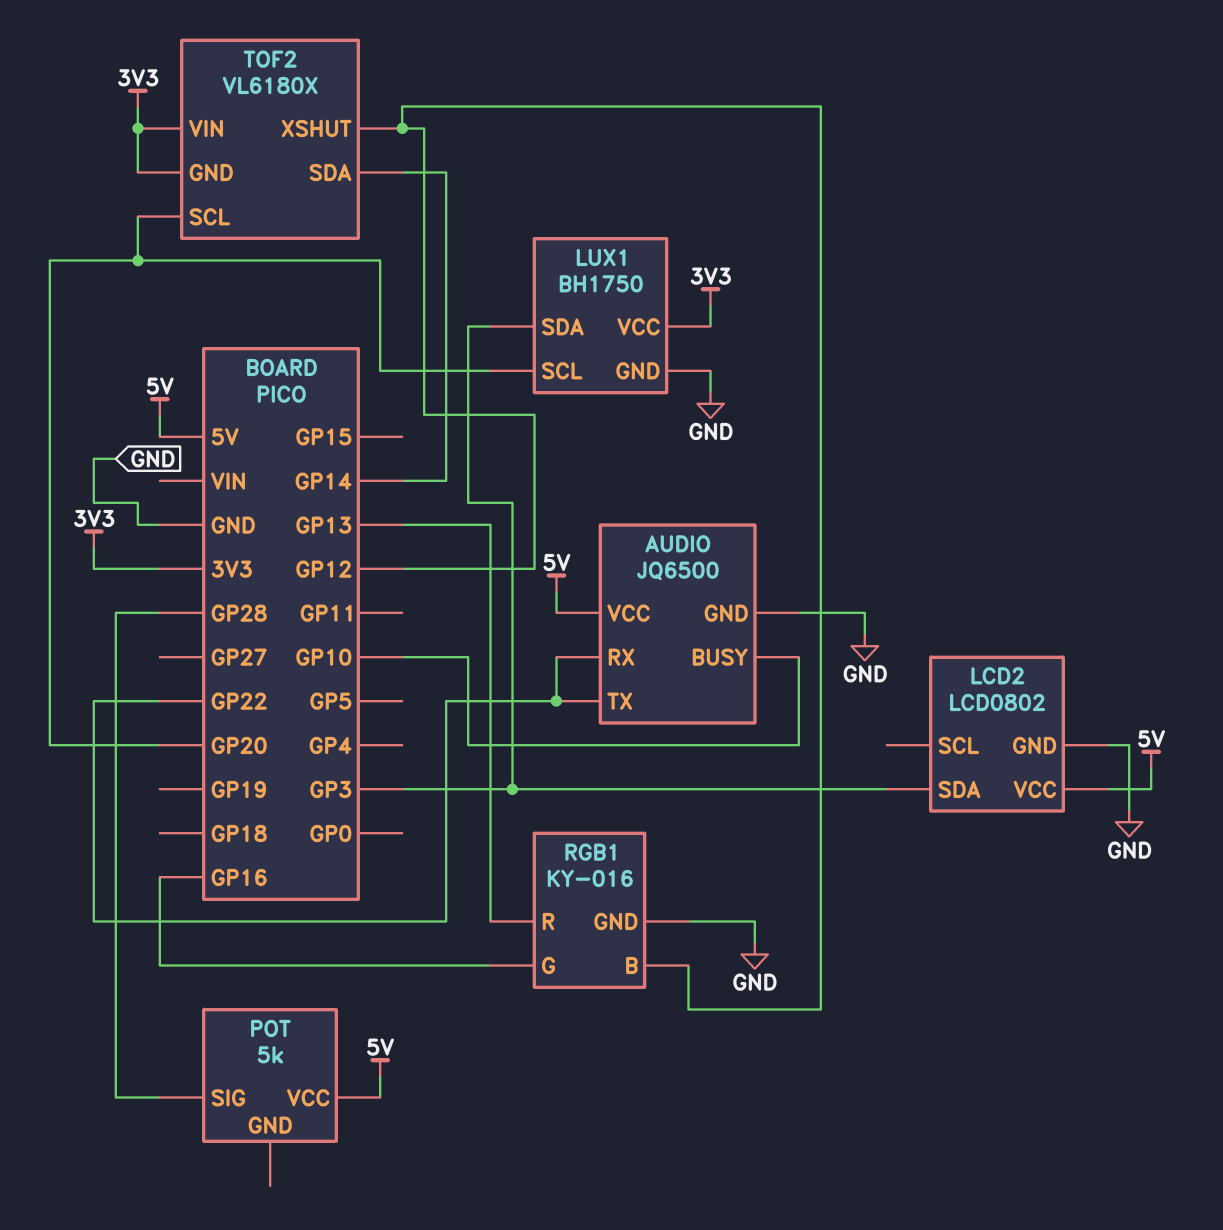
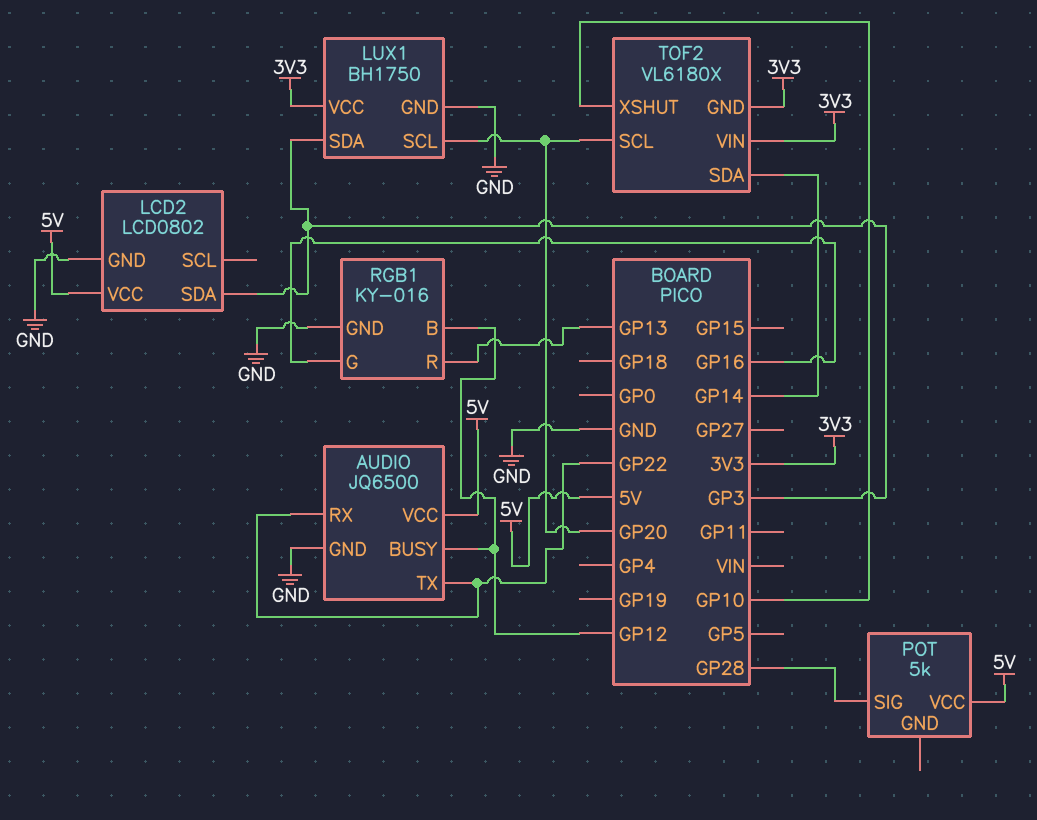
AUDIO pin BUSY: GP10 -> GP12
TOF2 pin XSHUT: GP12 -> GP10

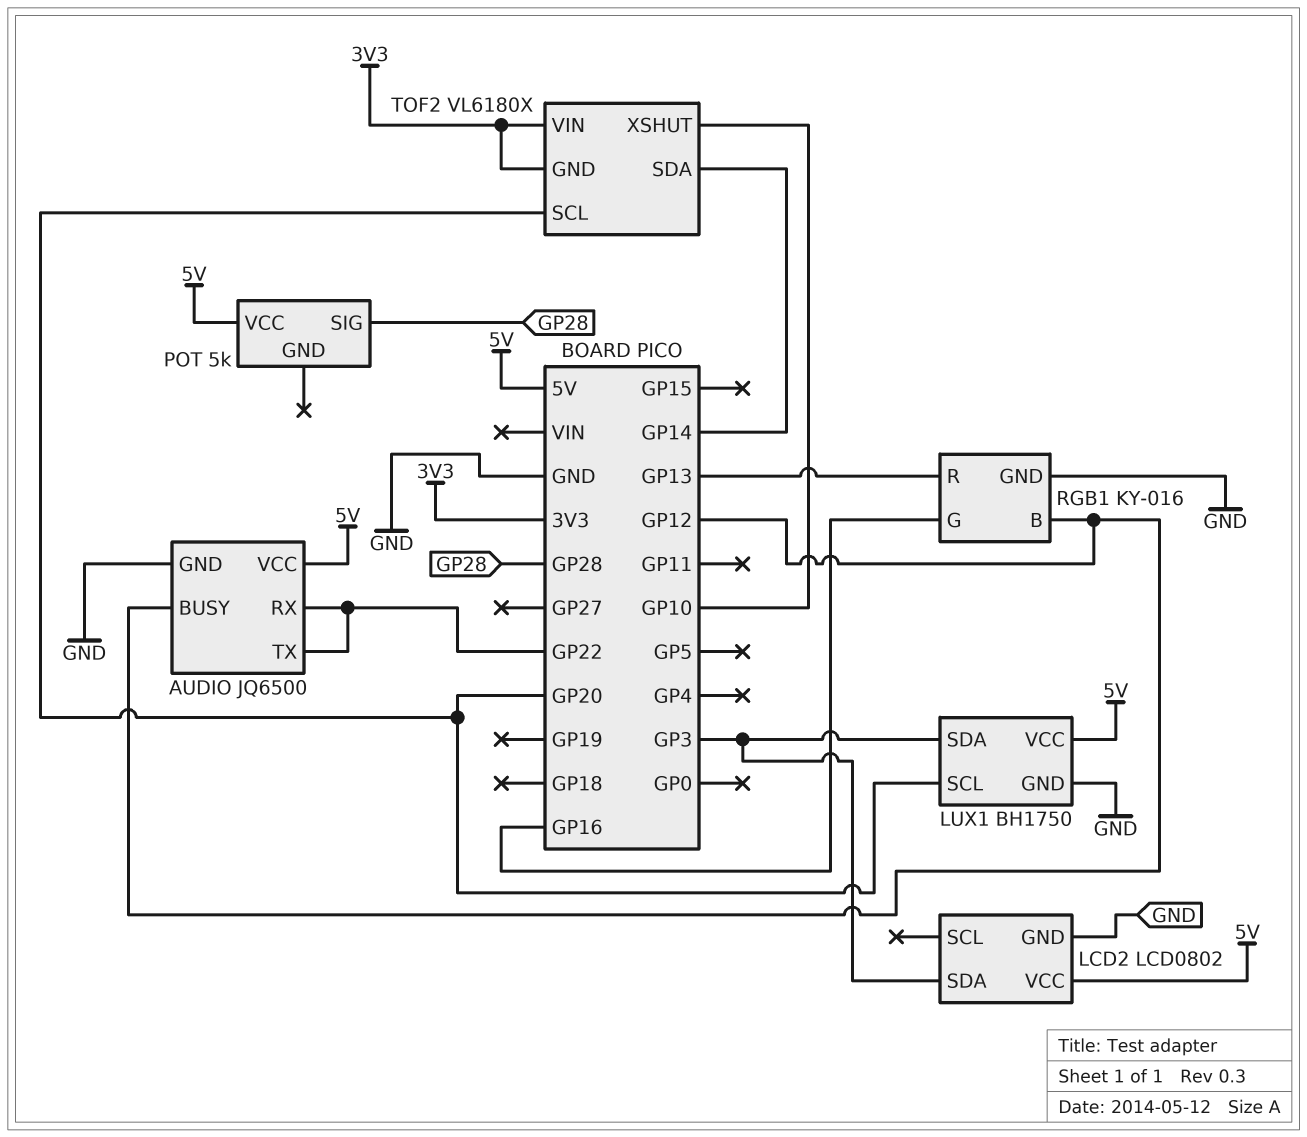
LUX1 pin VCC: 3V3 -> 5V

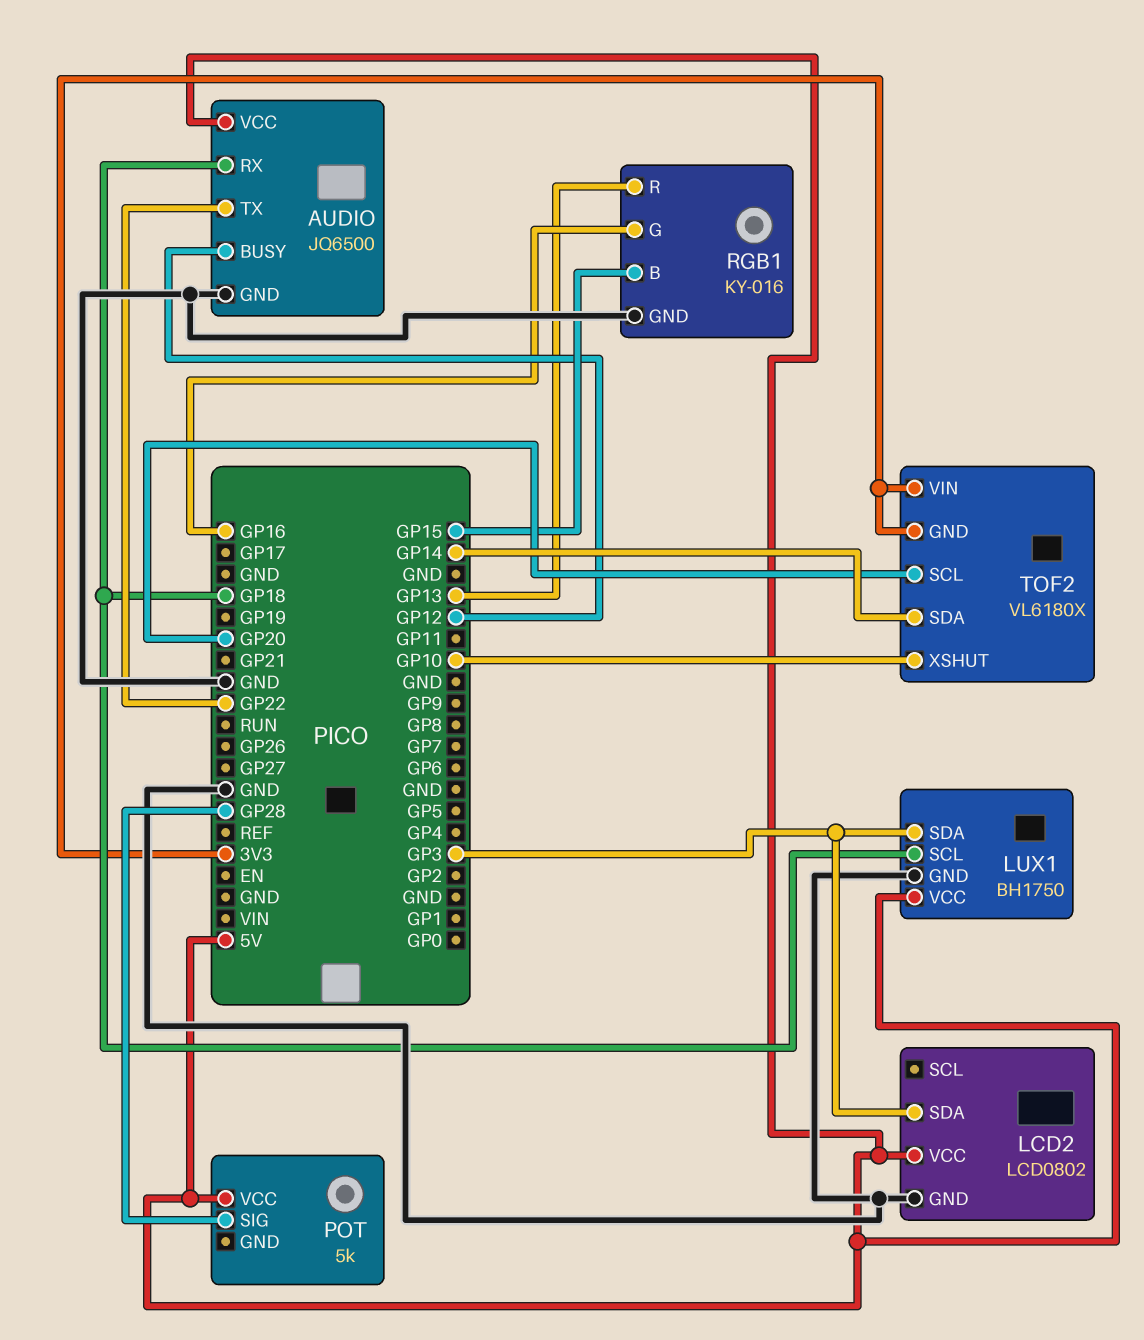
AUDIO pin RX: GP22 -> GP18
LUX1 pin SCL: GP20 -> GP18
RGB1 pin B: GP12 -> GP15

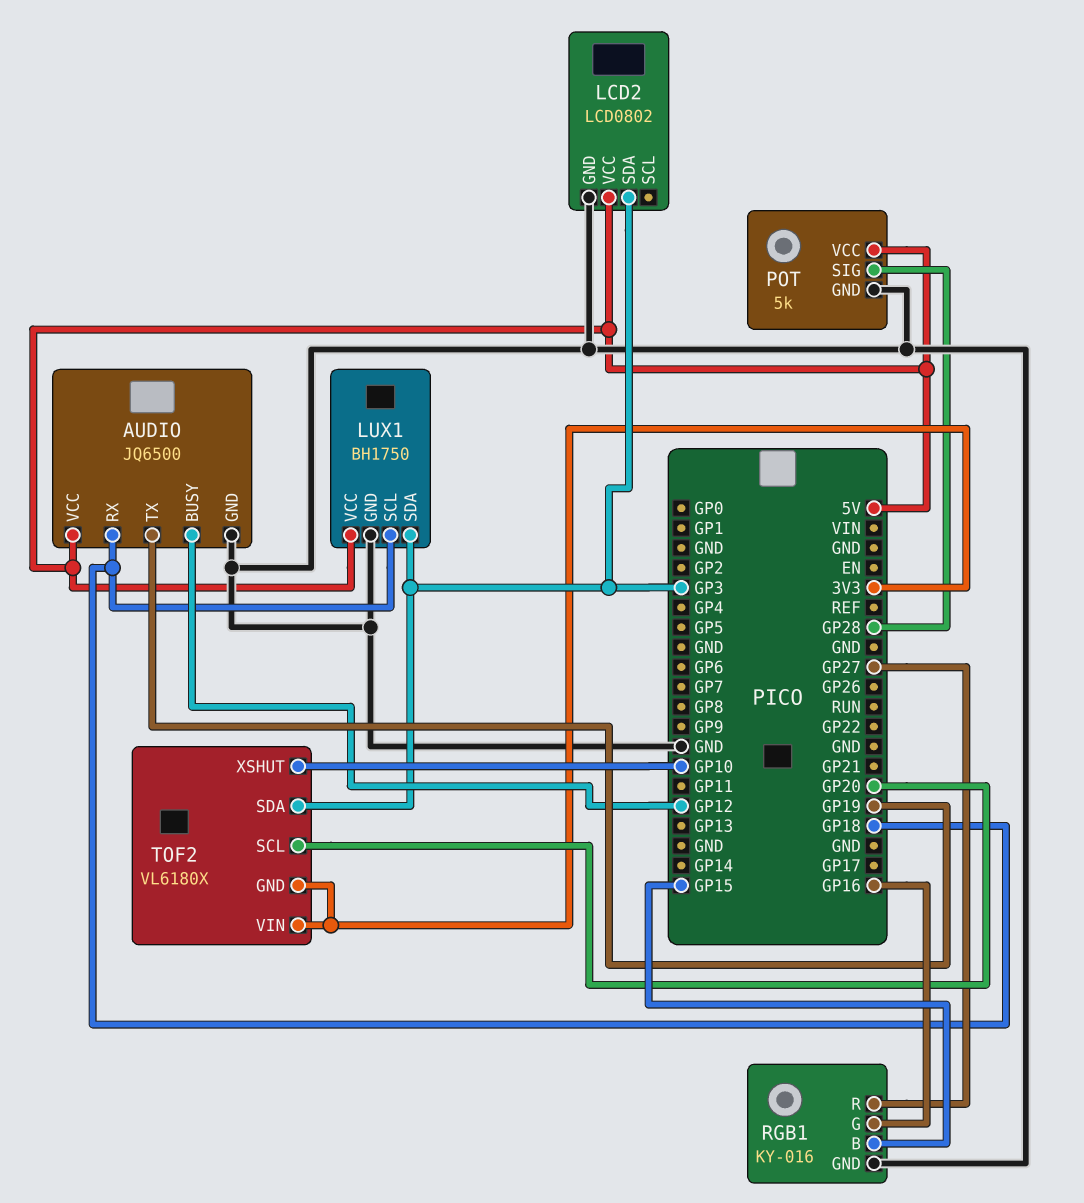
AUDIO pin TX: GP22 -> GP19
POT pin GND: none -> GND
RGB1 pin R: GP13 -> GP27
TOF2 pin SDA: GP14 -> GP3

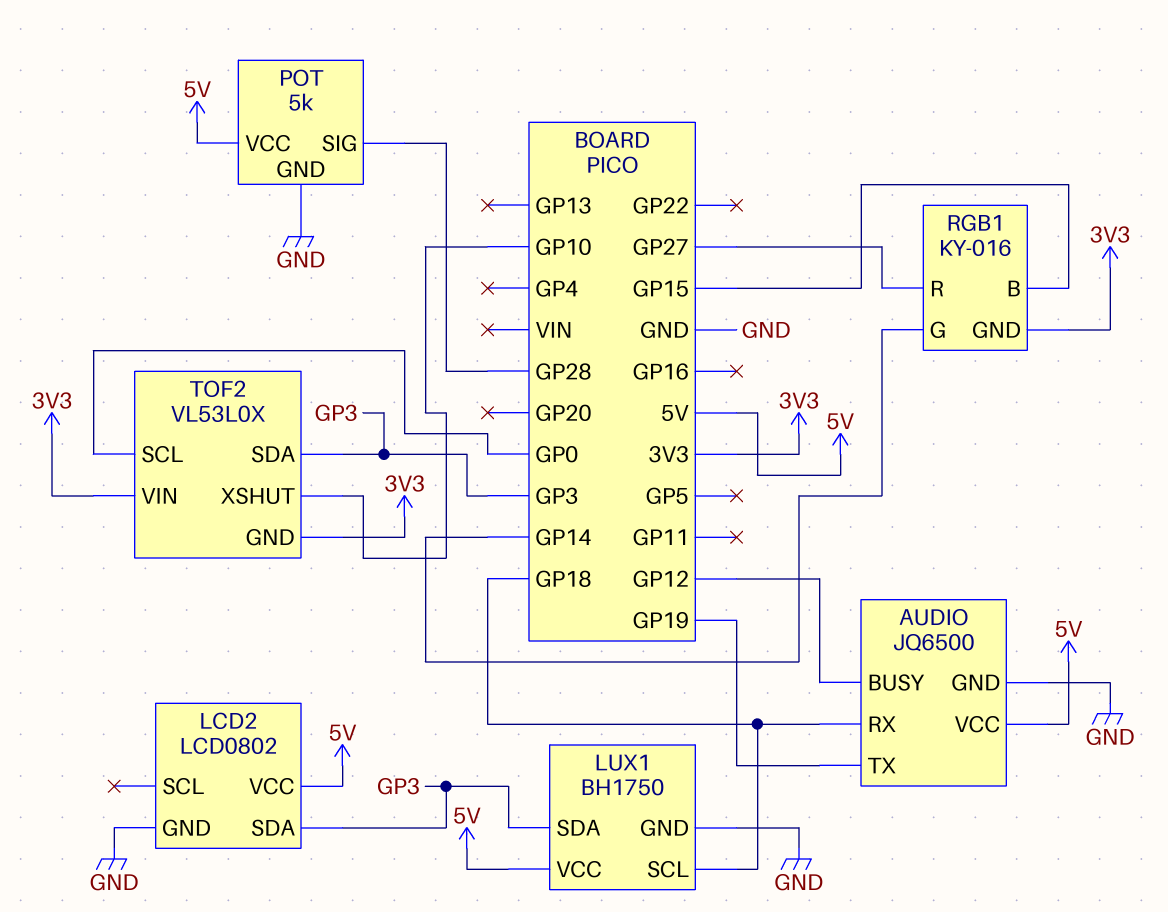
RGB1 pin G: GP16 -> GP14
RGB1 pin GND: GND -> 3V3
TOF2: VL6180X -> VL53L0X
TOF2 pin SCL: GP20 -> GP0

